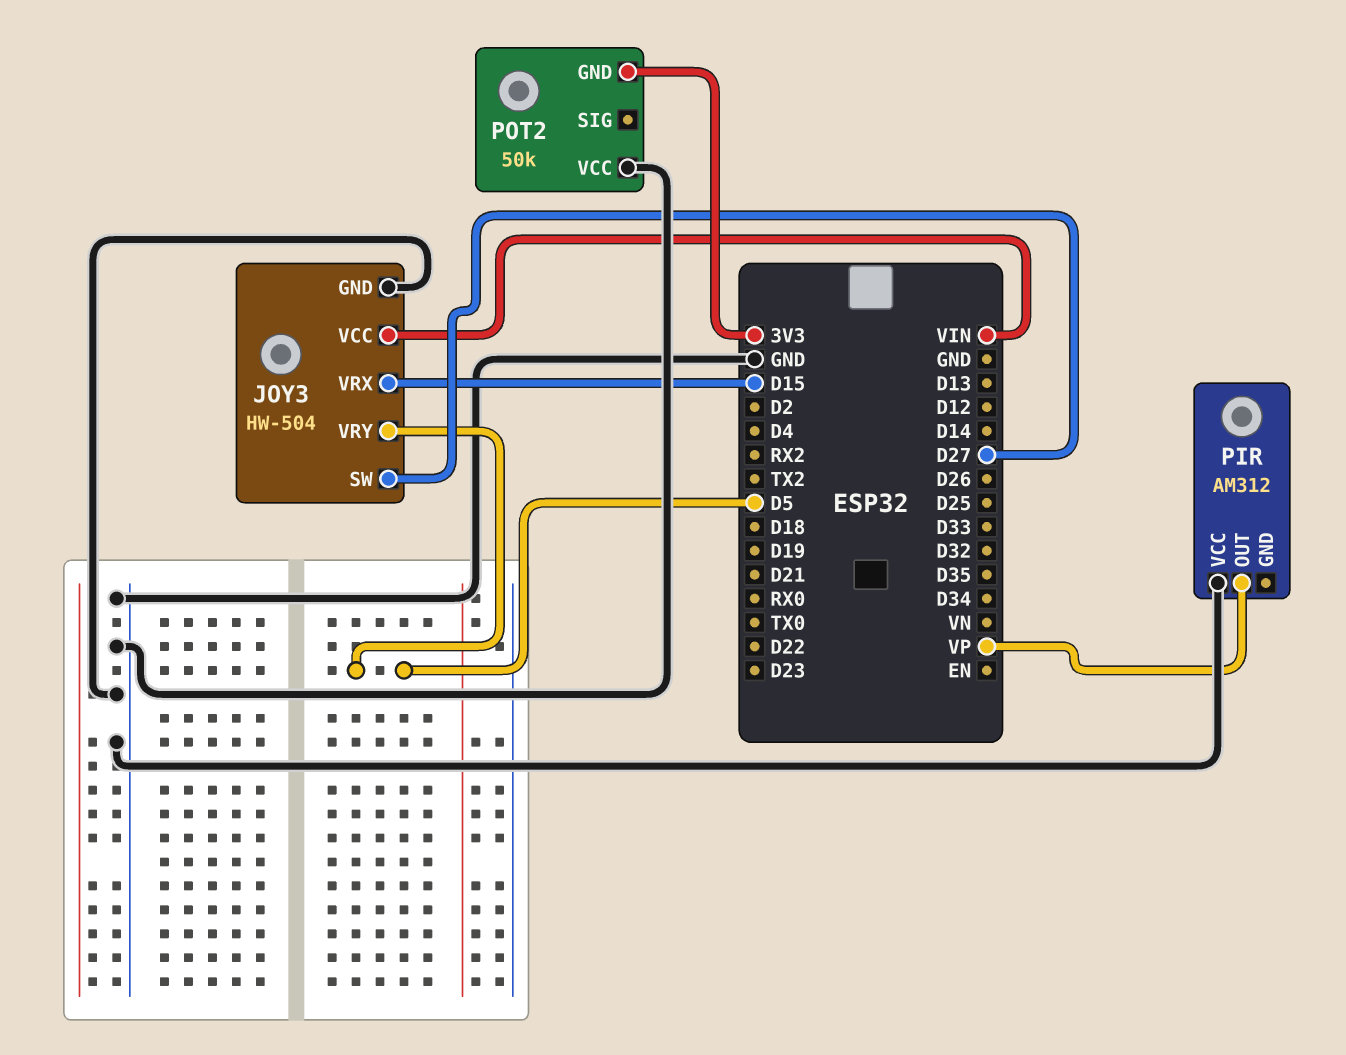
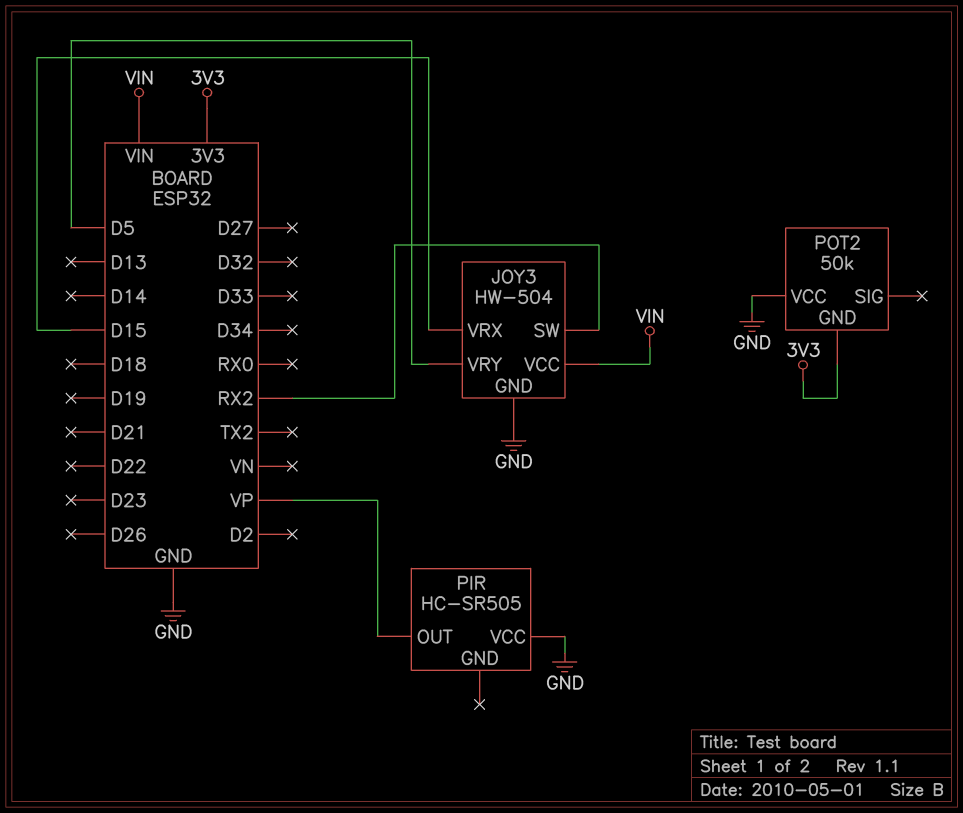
JOY3 pin SW: D27 -> RX2
PIR: AM312 -> HC-SR505

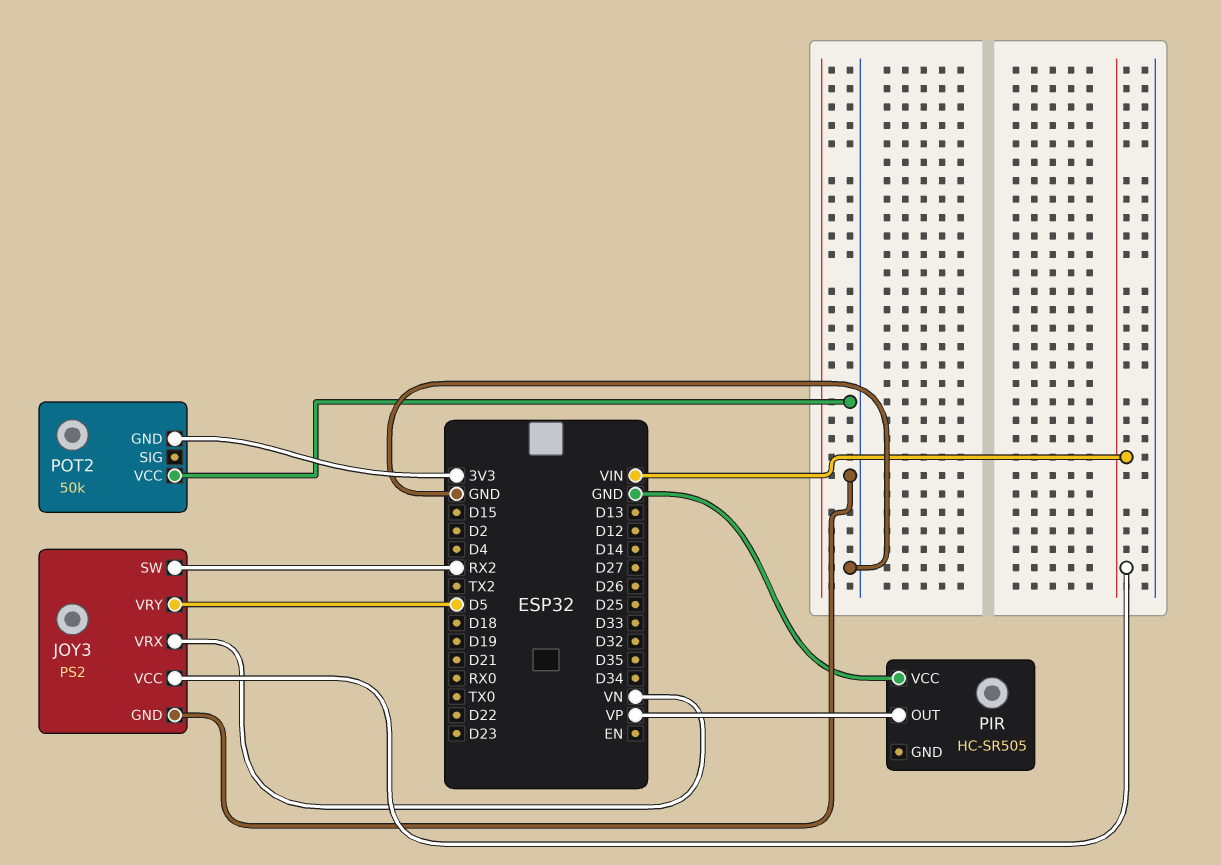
JOY3: HW-504 -> PS2
JOY3 pin VRX: D15 -> VN

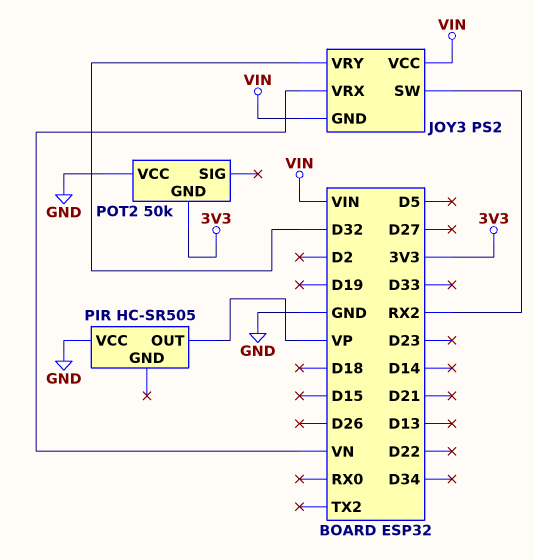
JOY3 pin GND: GND -> VIN
JOY3 pin VRY: D5 -> D32

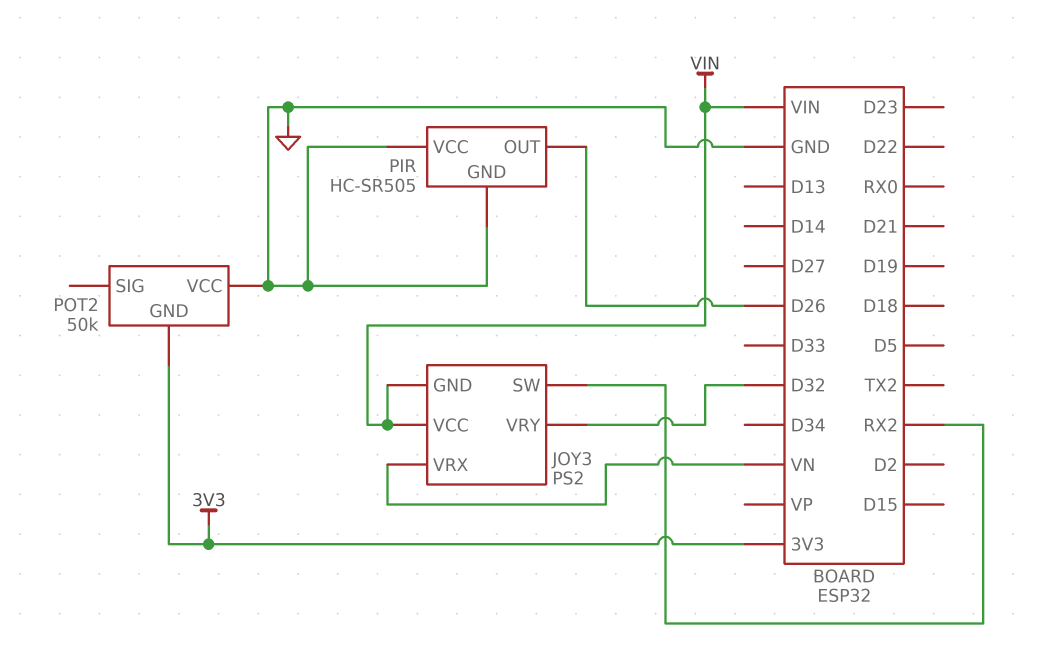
PIR pin GND: none -> GND
PIR pin OUT: VP -> D26

